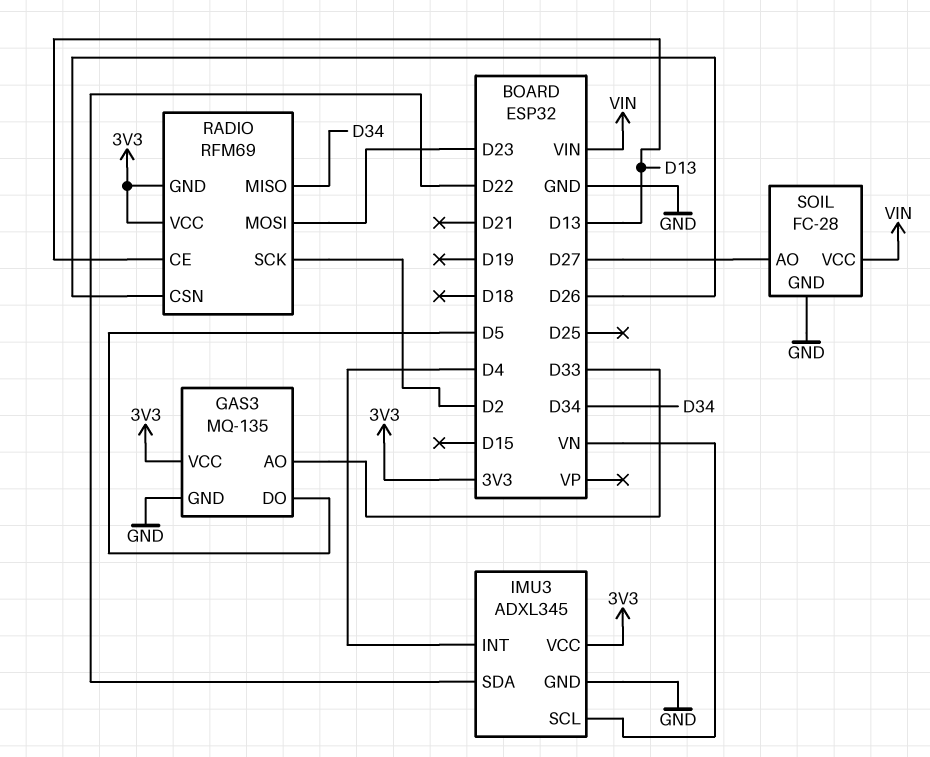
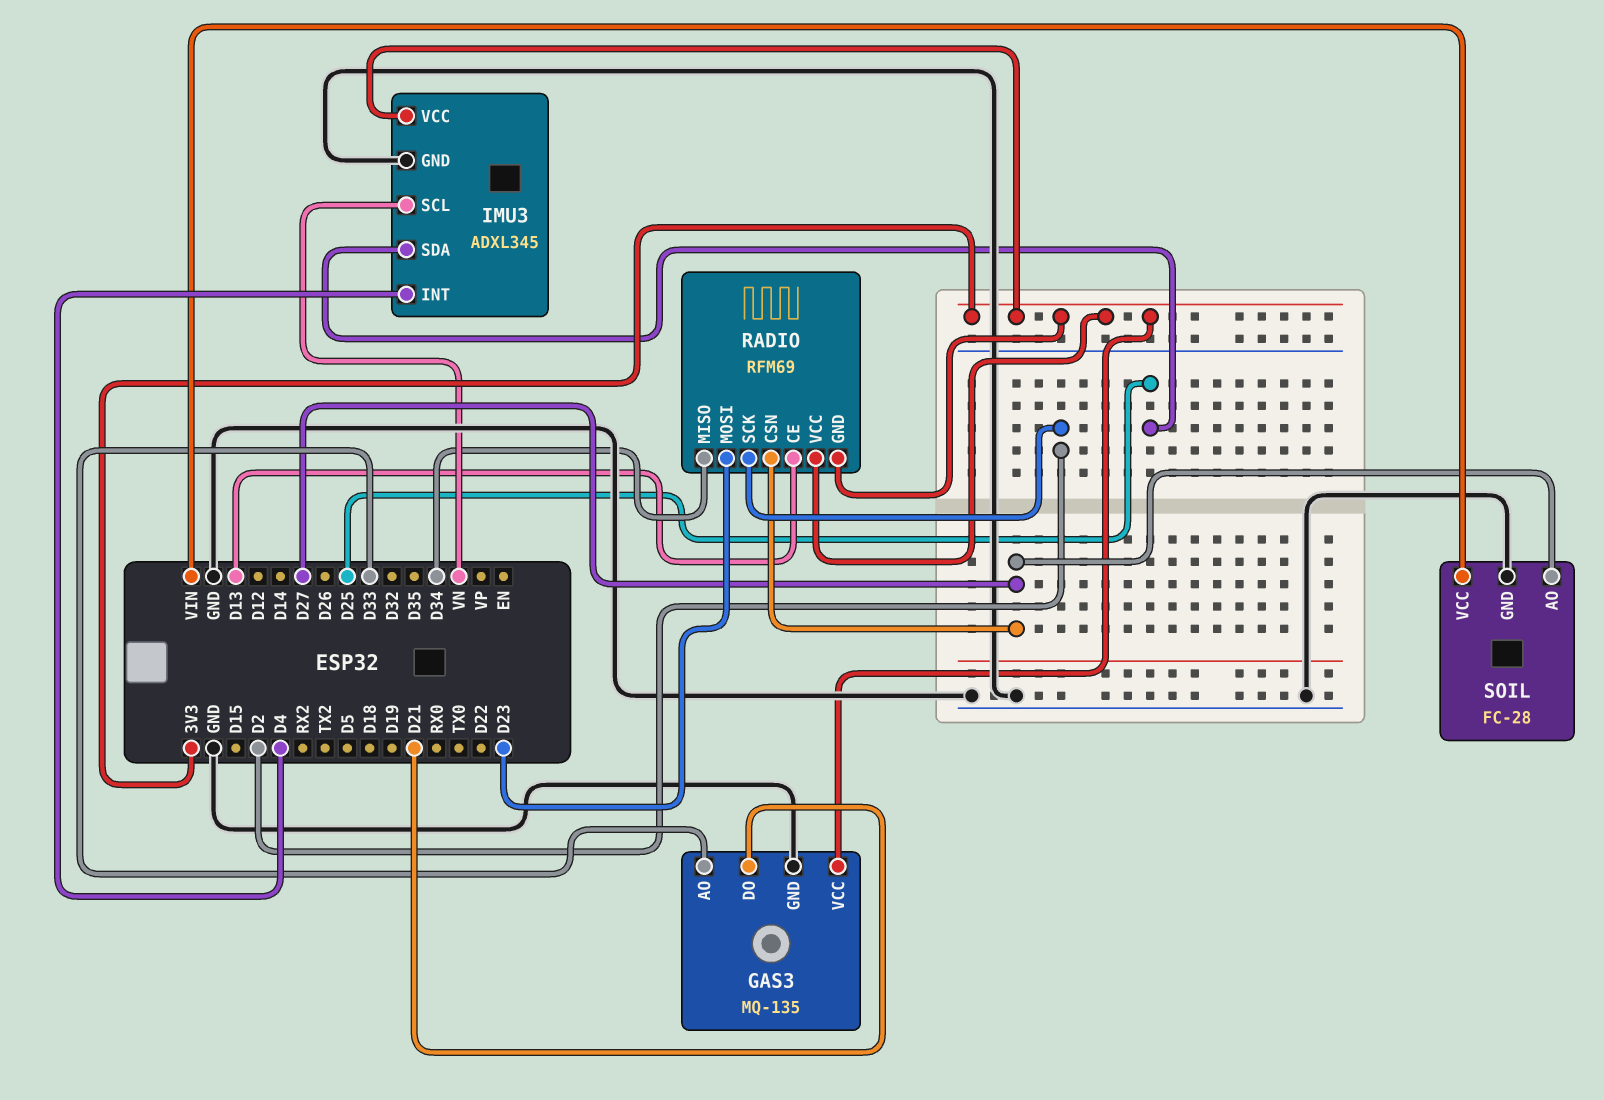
GAS3 pin DO: D5 -> D21
IMU3 pin SDA: D22 -> D25
RADIO pin CSN: D26 -> D27

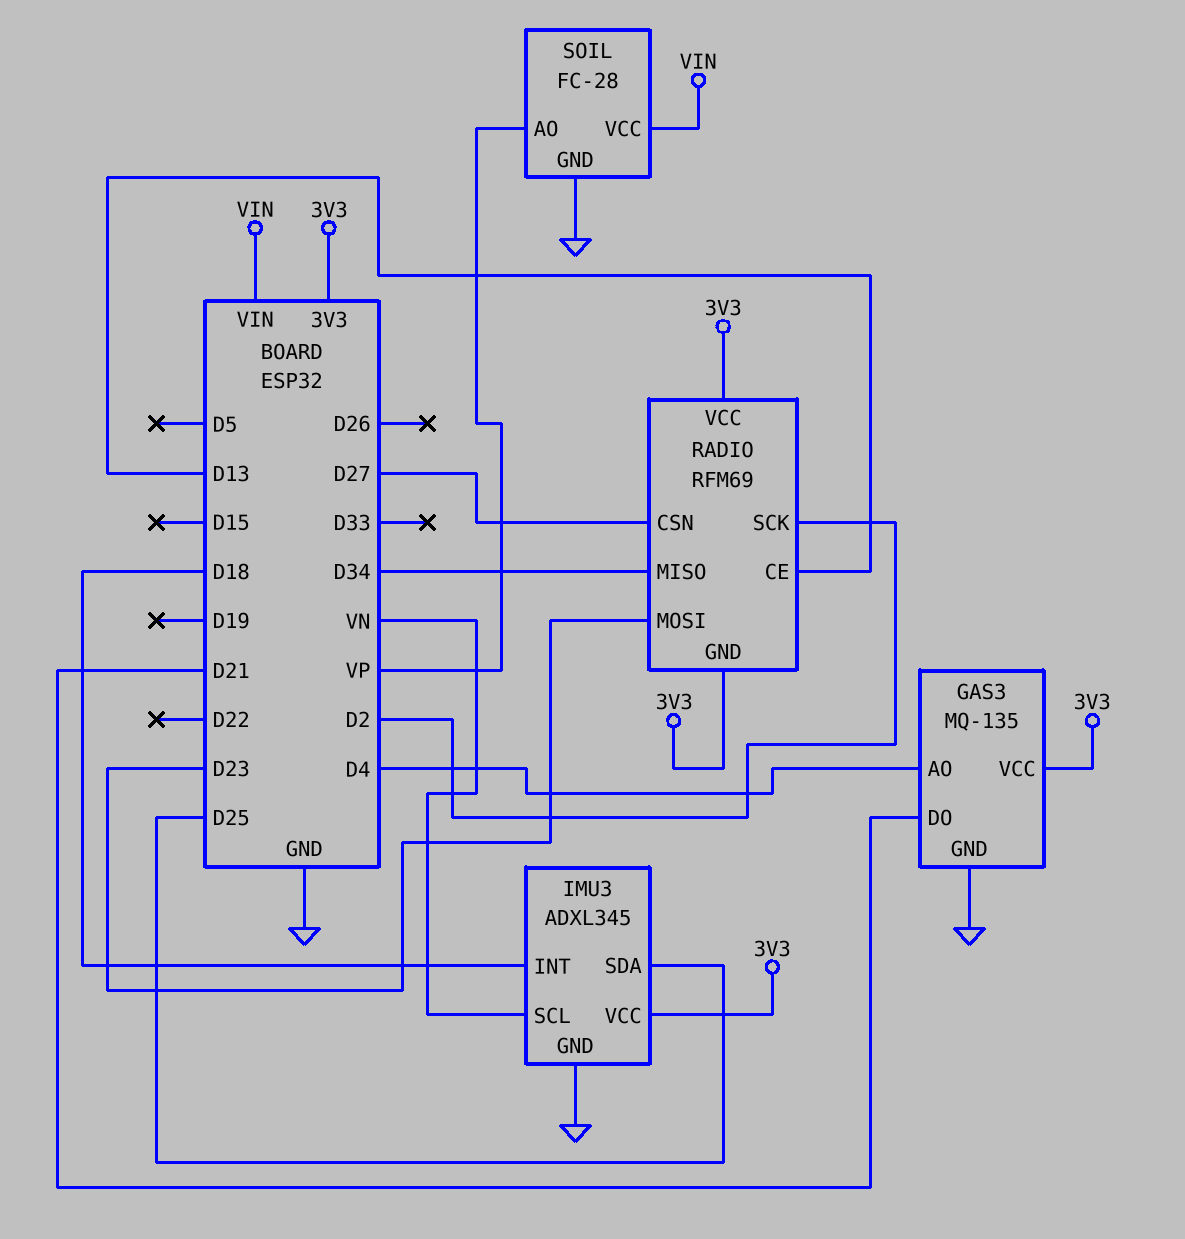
GAS3 pin AO: D33 -> D4
IMU3 pin INT: D4 -> D18
SOIL pin AO: D27 -> VP

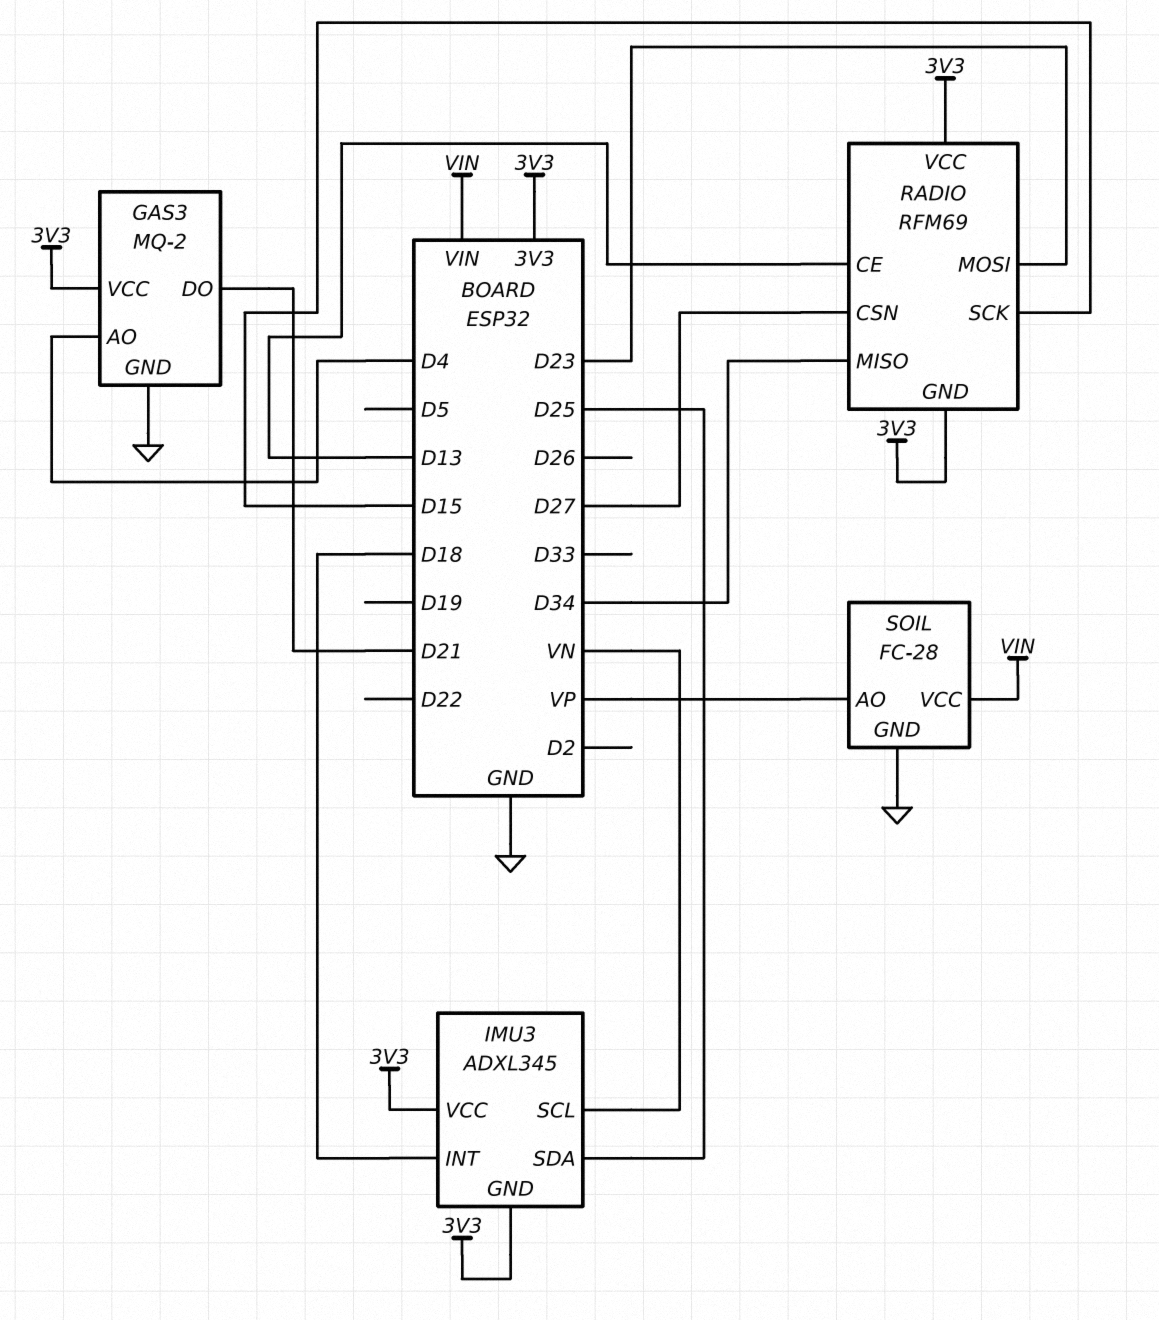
GAS3: MQ-135 -> MQ-2
IMU3 pin GND: GND -> 3V3
RADIO pin SCK: D2 -> D15

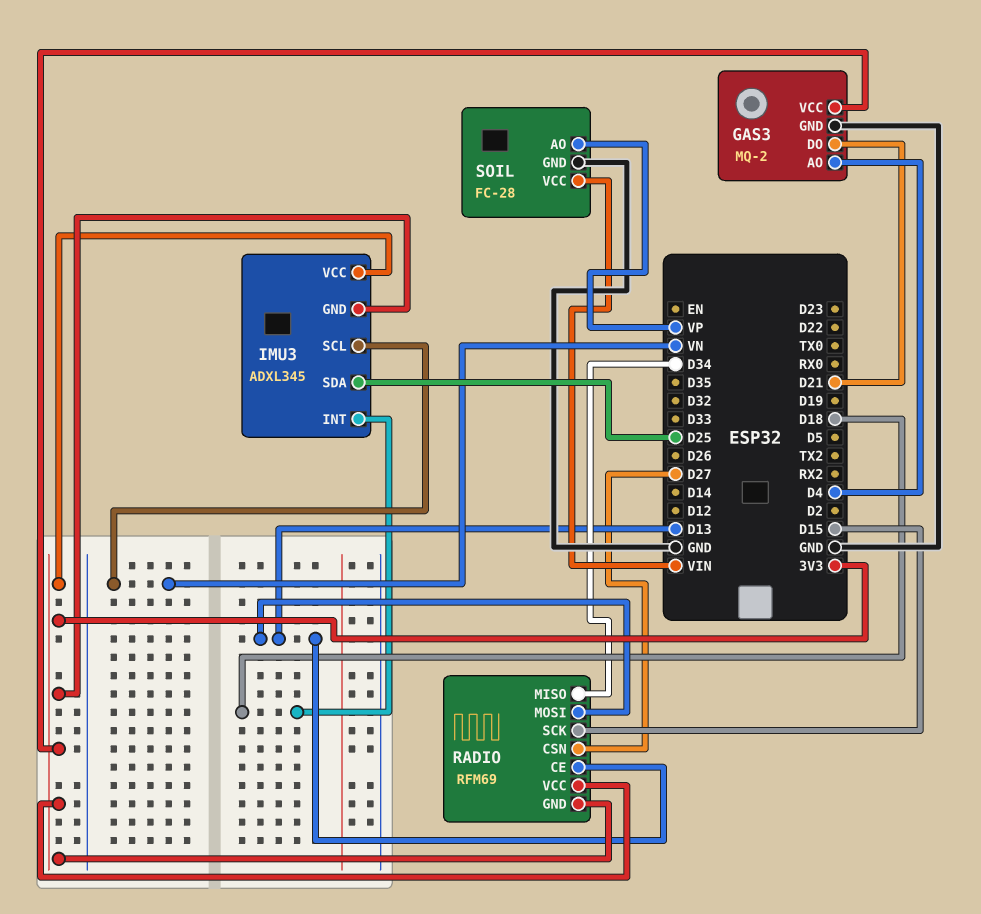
RADIO pin MOSI: D23 -> D13

